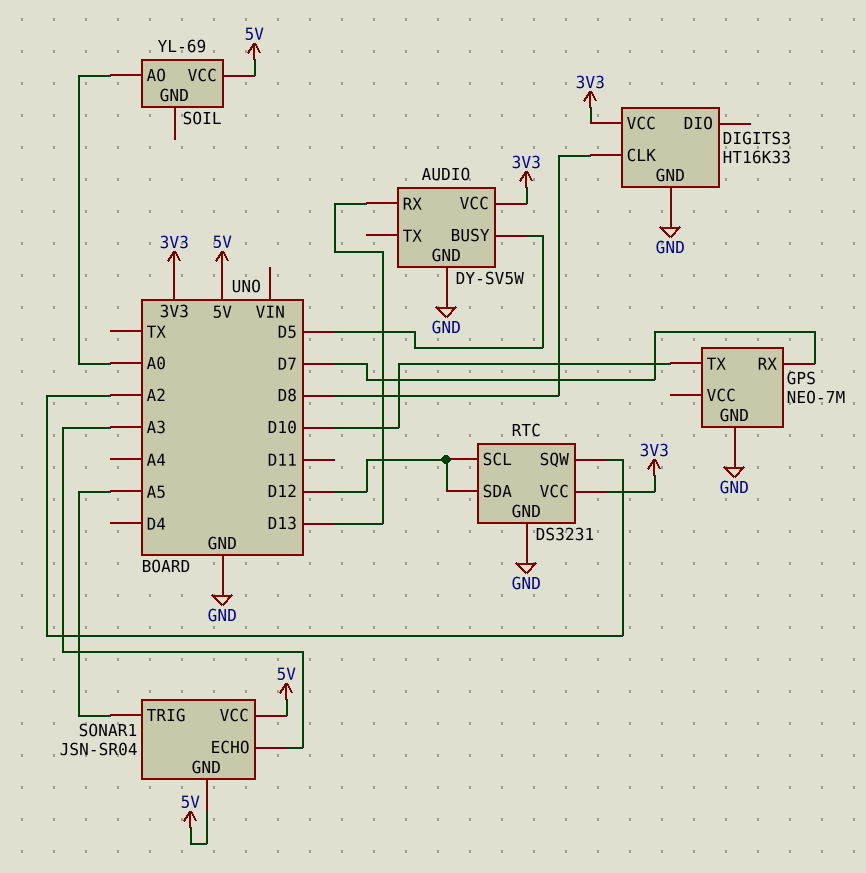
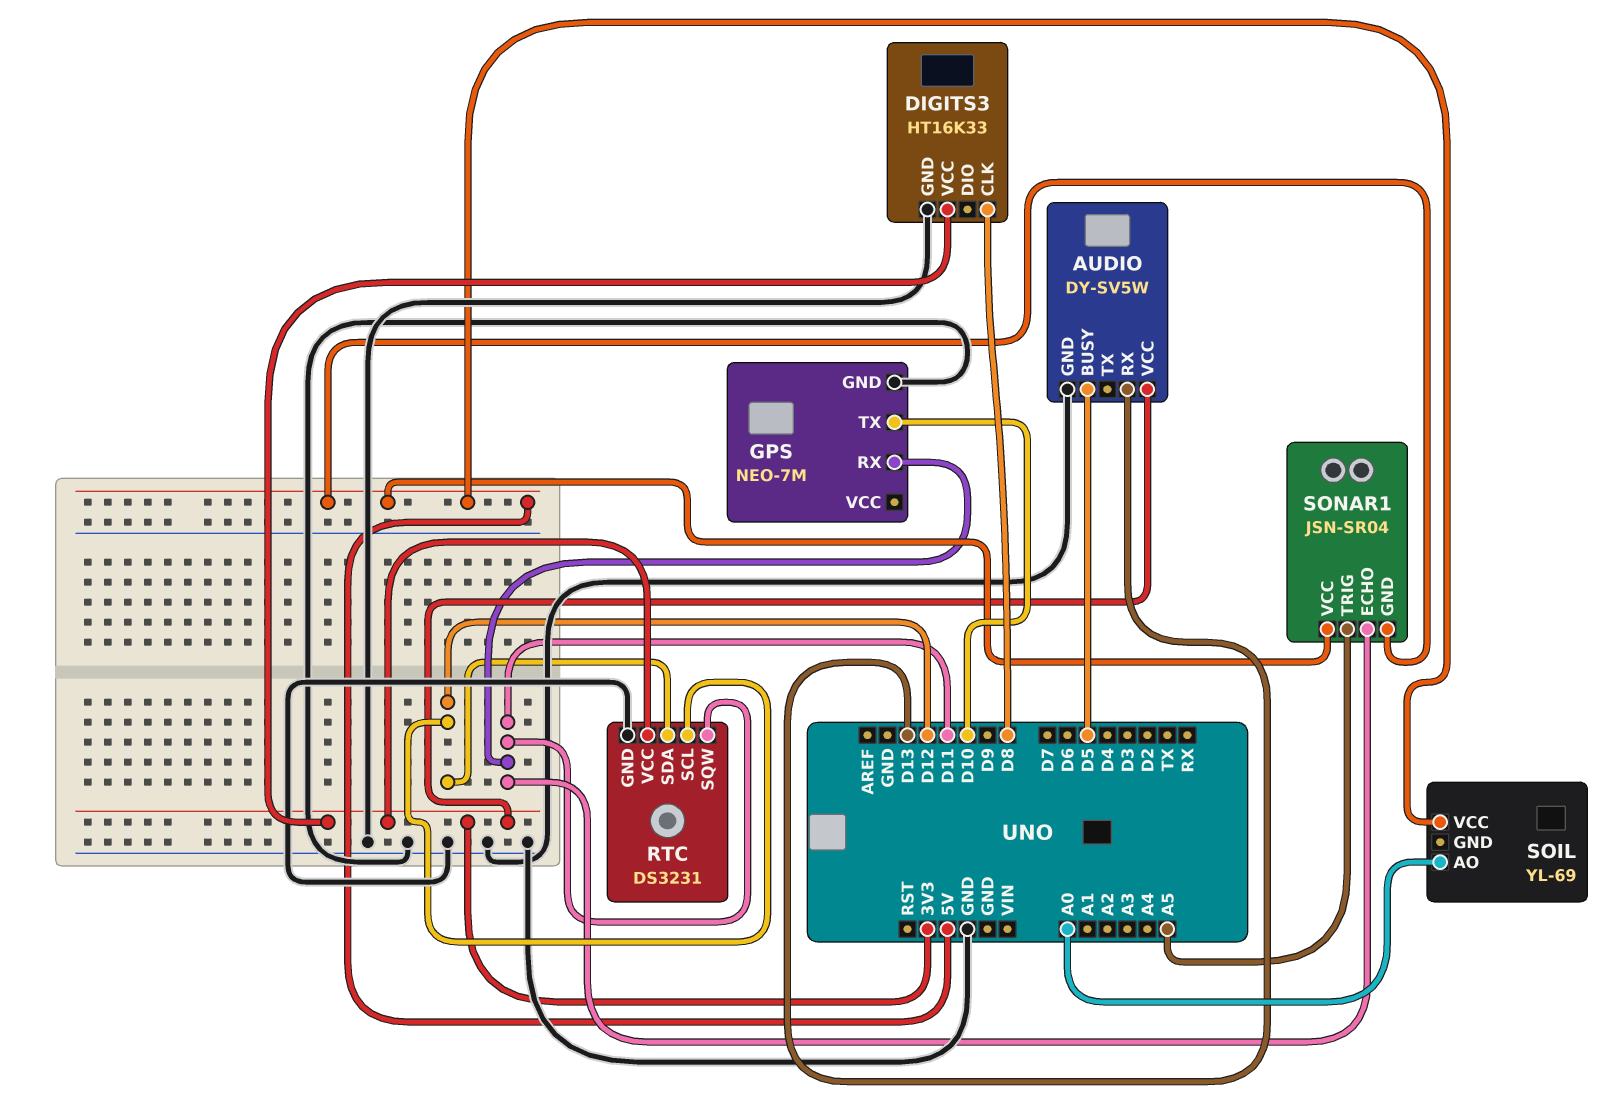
GPS pin RX: D7 -> D11
RTC pin SQW: A2 -> D11
SONAR1 pin ECHO: A3 -> D11

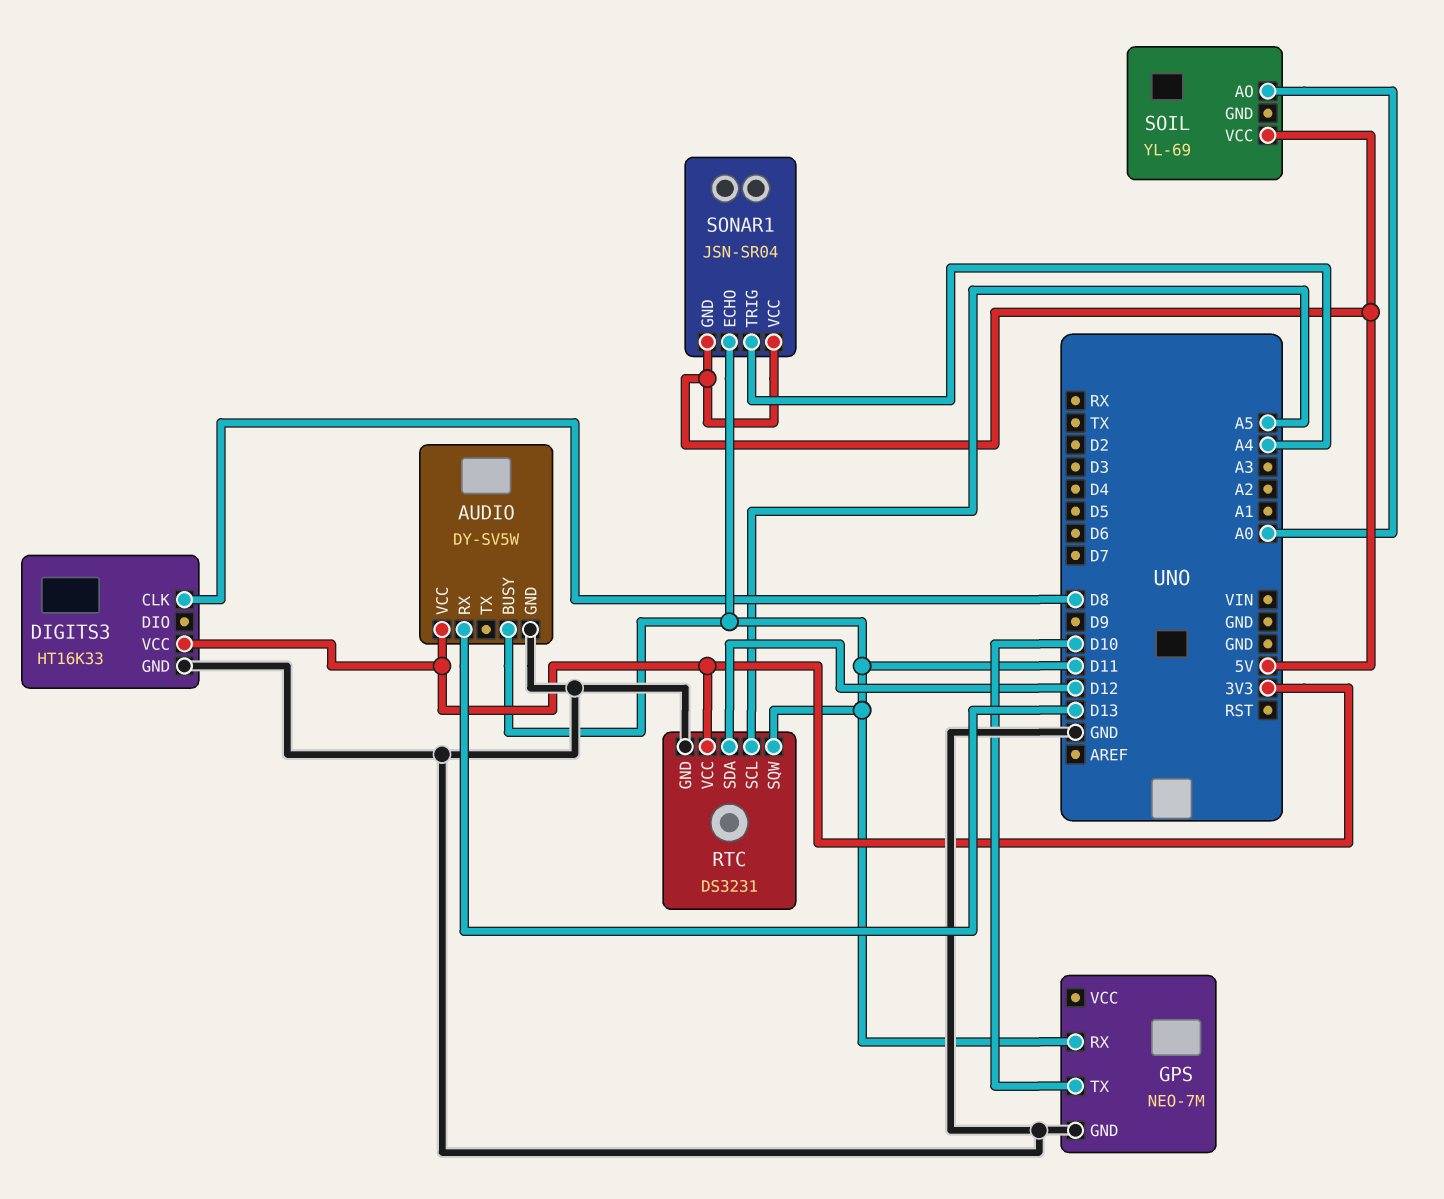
AUDIO pin BUSY: D5 -> D11
RTC pin SCL: D12 -> A5
SONAR1 pin TRIG: A5 -> A4

